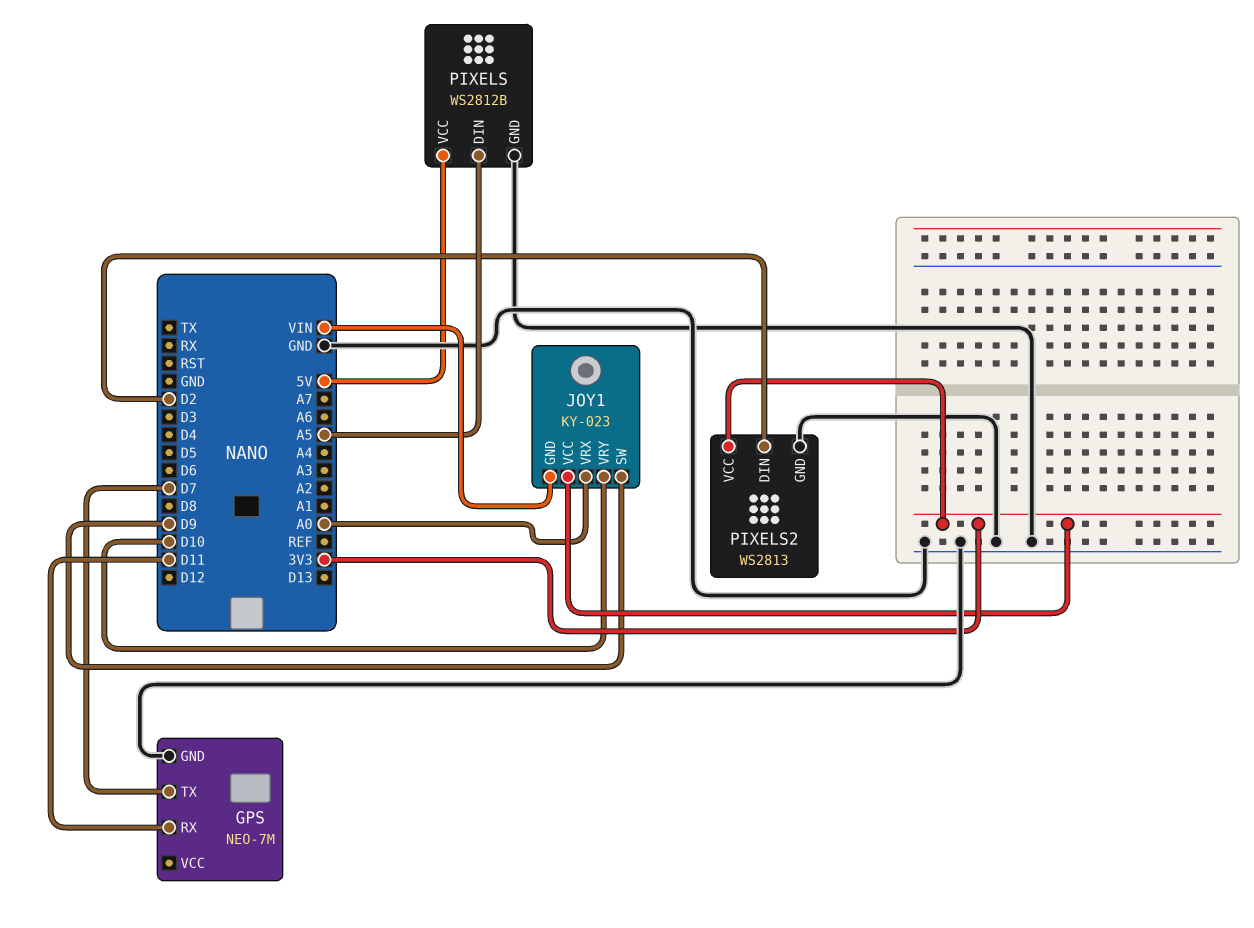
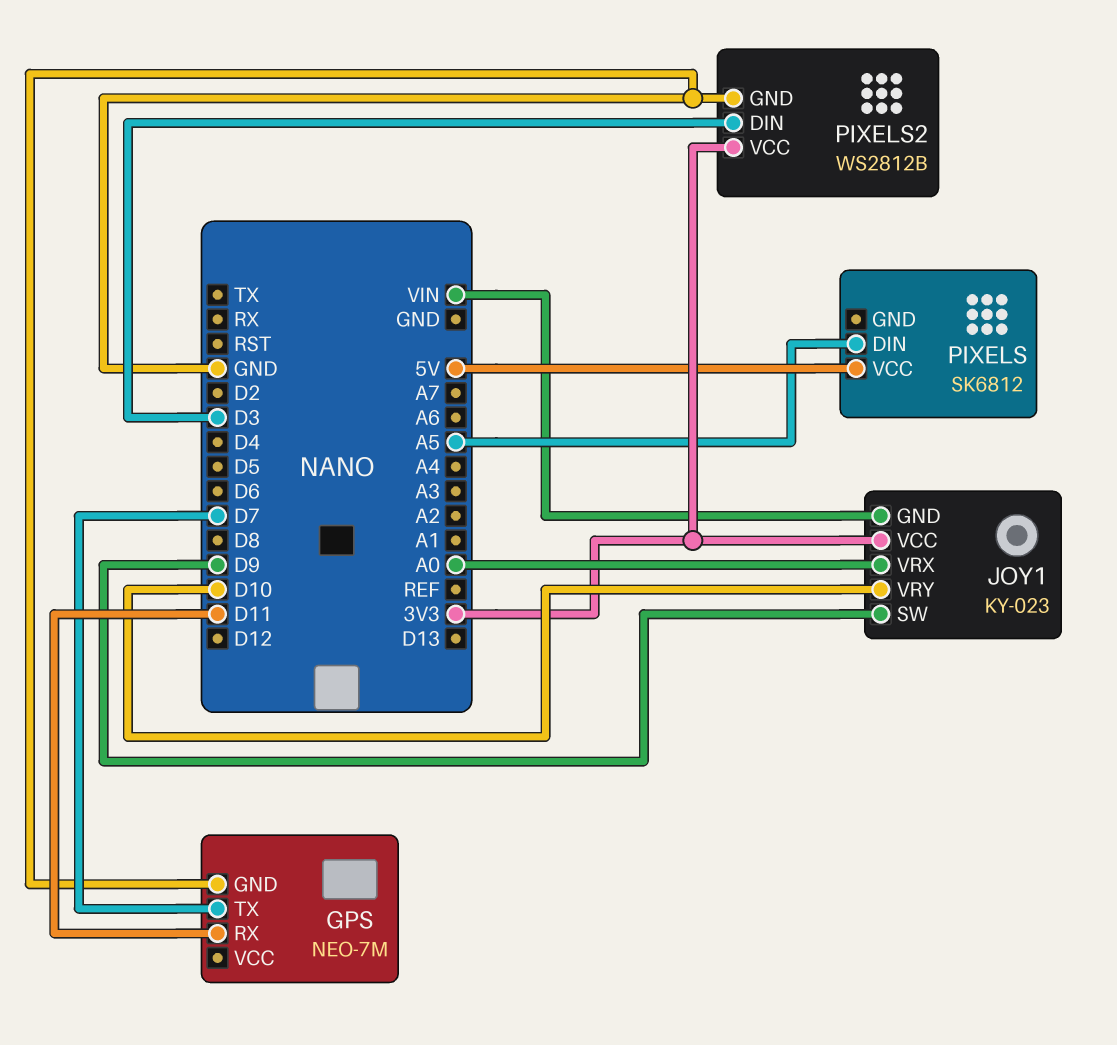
PIXELS: WS2812B -> SK6812
PIXELS pin GND: GND -> none
PIXELS2: WS2813 -> WS2812B
PIXELS2 pin DIN: D2 -> D3

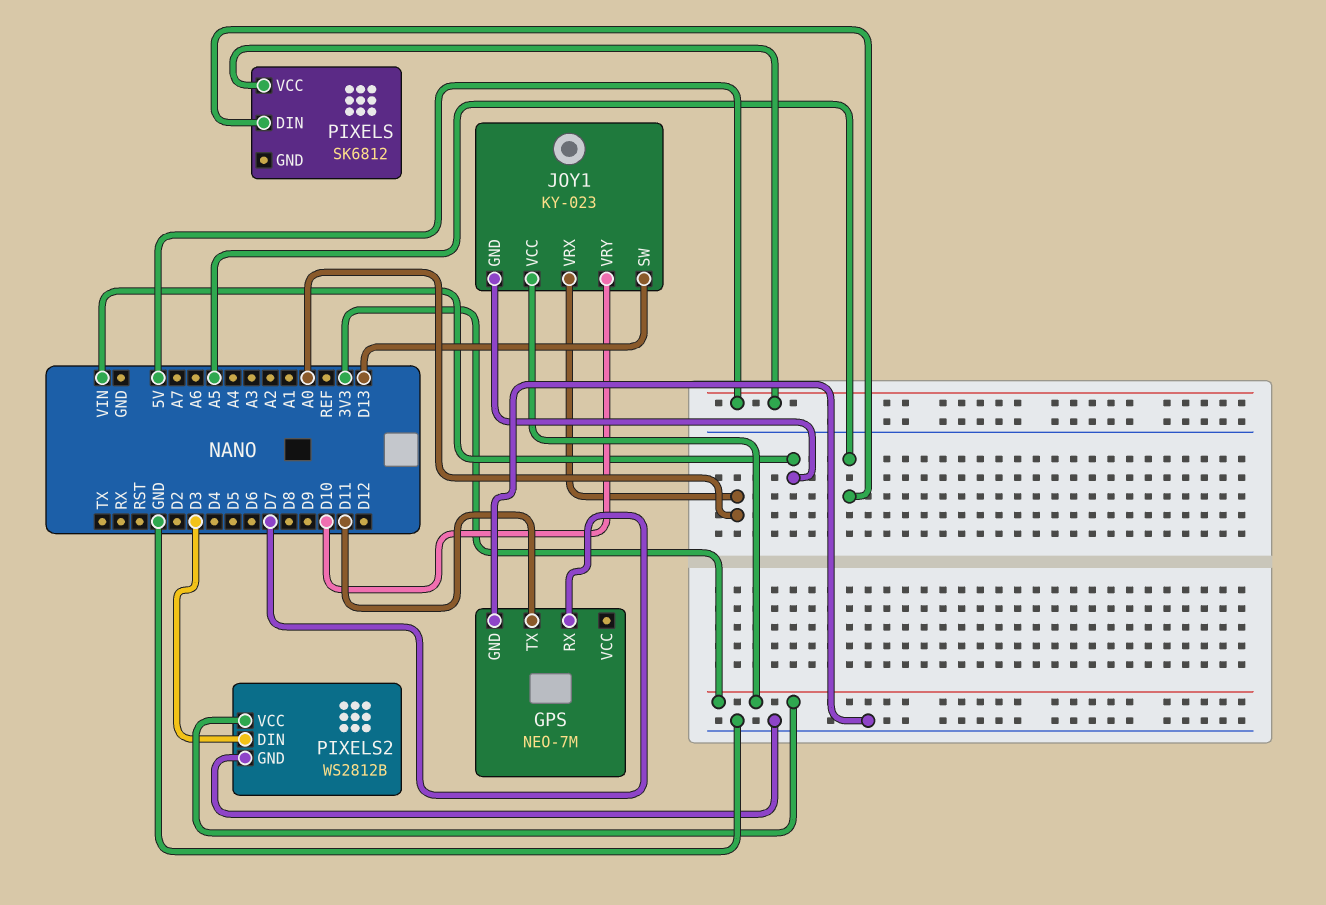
GPS pin RX: D11 -> D7
GPS pin TX: D7 -> D11
JOY1 pin SW: D9 -> D13

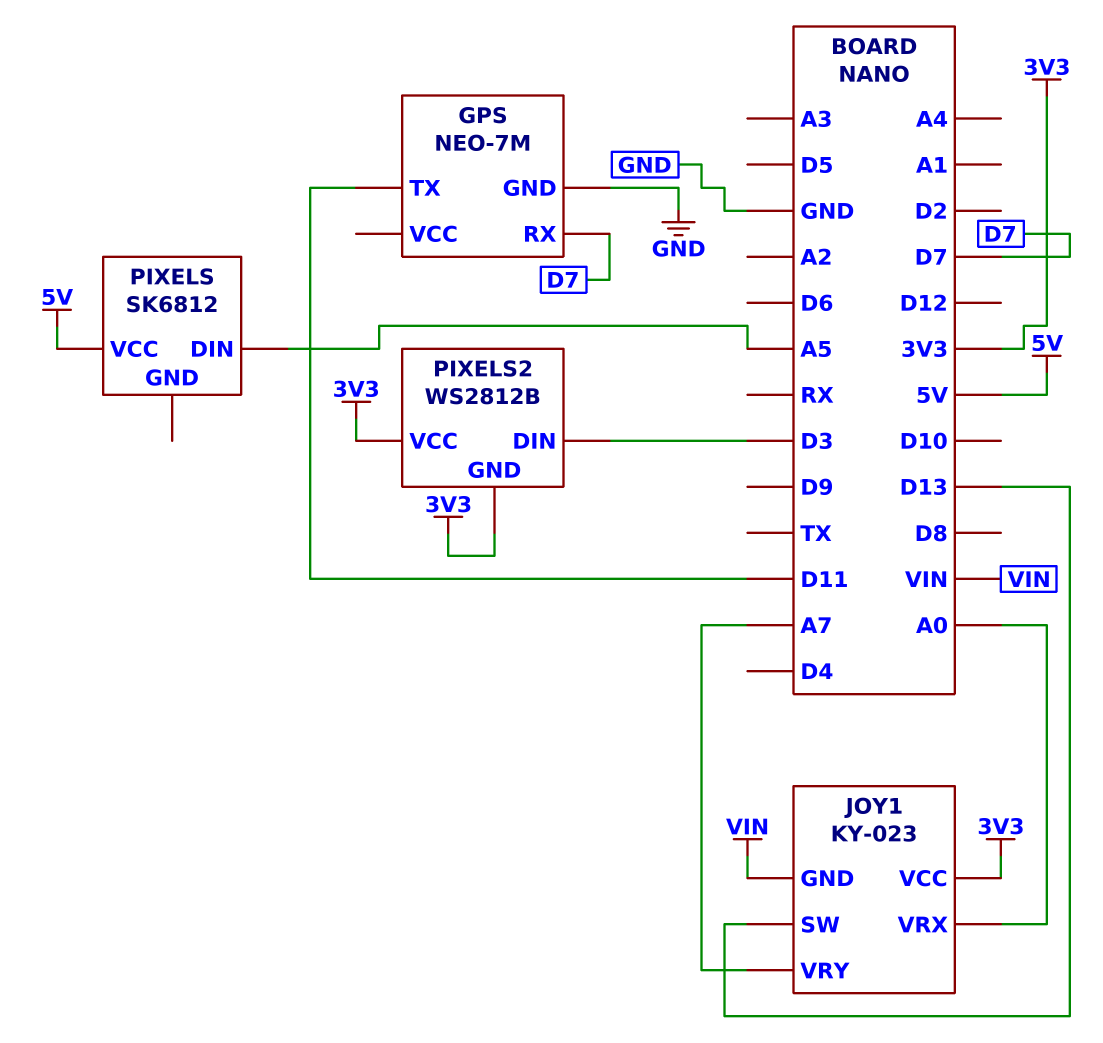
JOY1 pin VRY: D10 -> A7
PIXELS2 pin GND: GND -> 3V3

